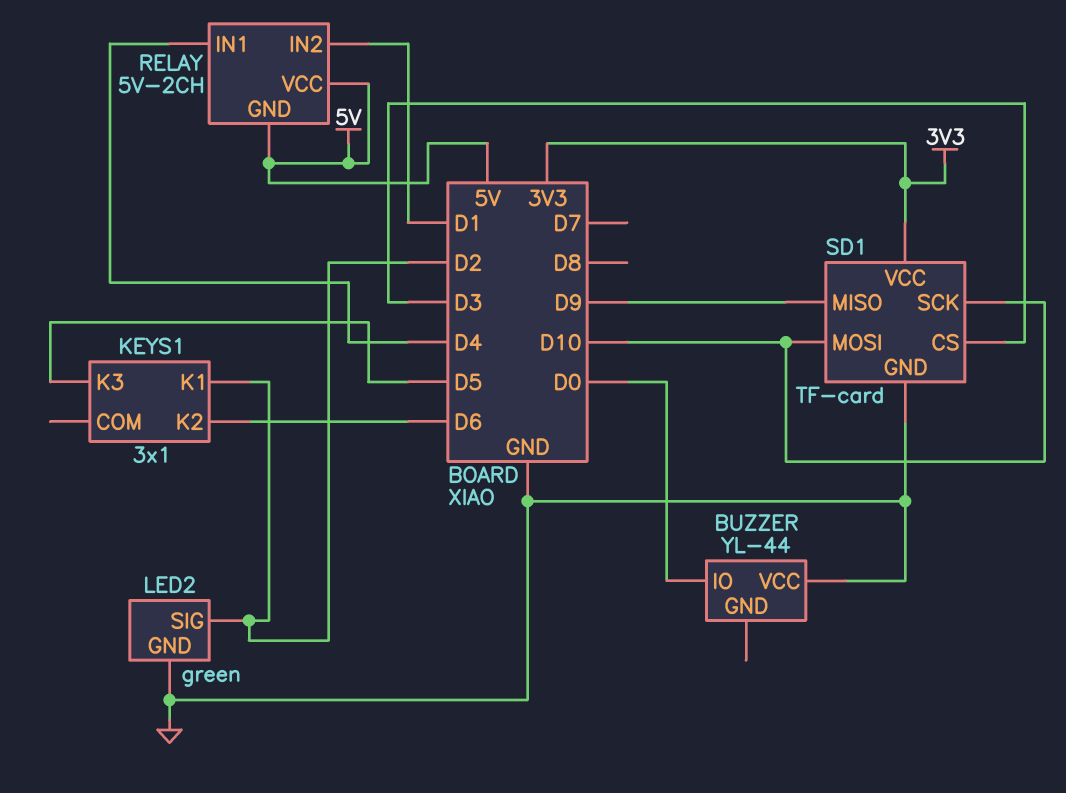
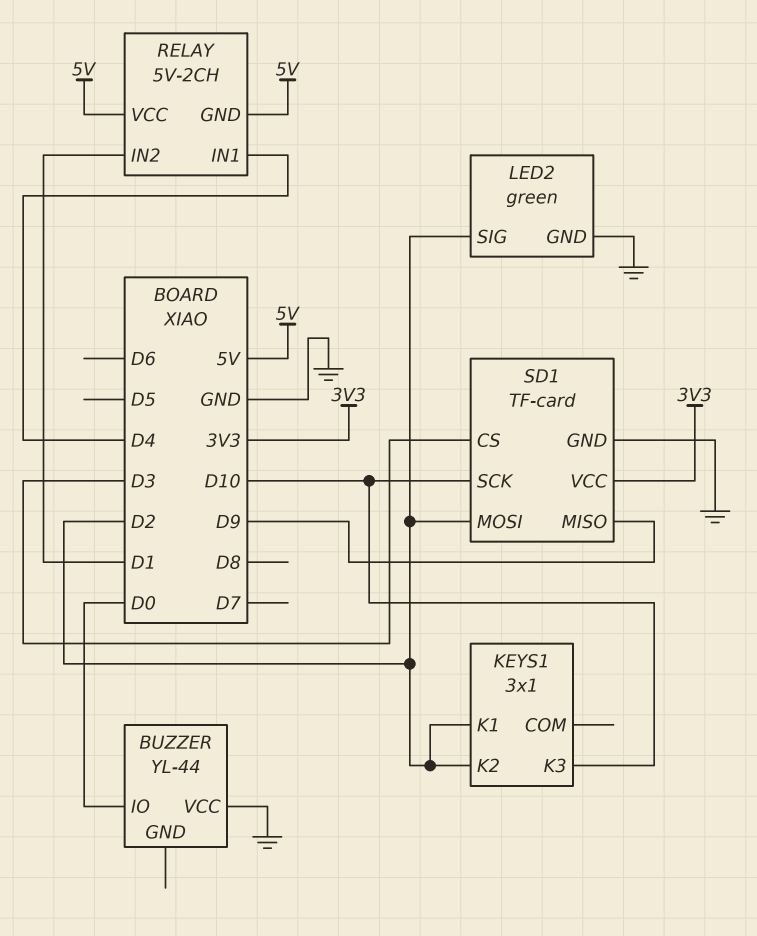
KEYS1 pin K2: D6 -> D2
KEYS1 pin K3: D5 -> D10
SD1 pin MOSI: D10 -> D2

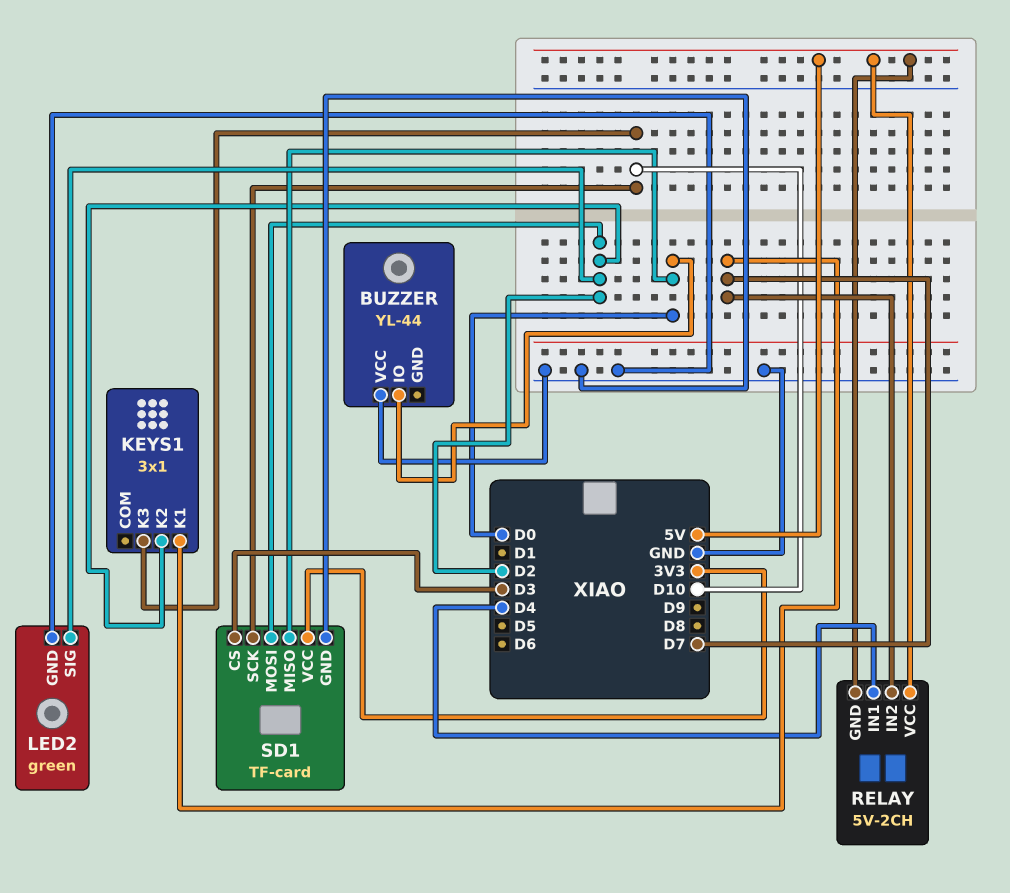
KEYS1 pin K1: D2 -> D7
RELAY pin IN2: D1 -> D7
SD1 pin MISO: D9 -> D0

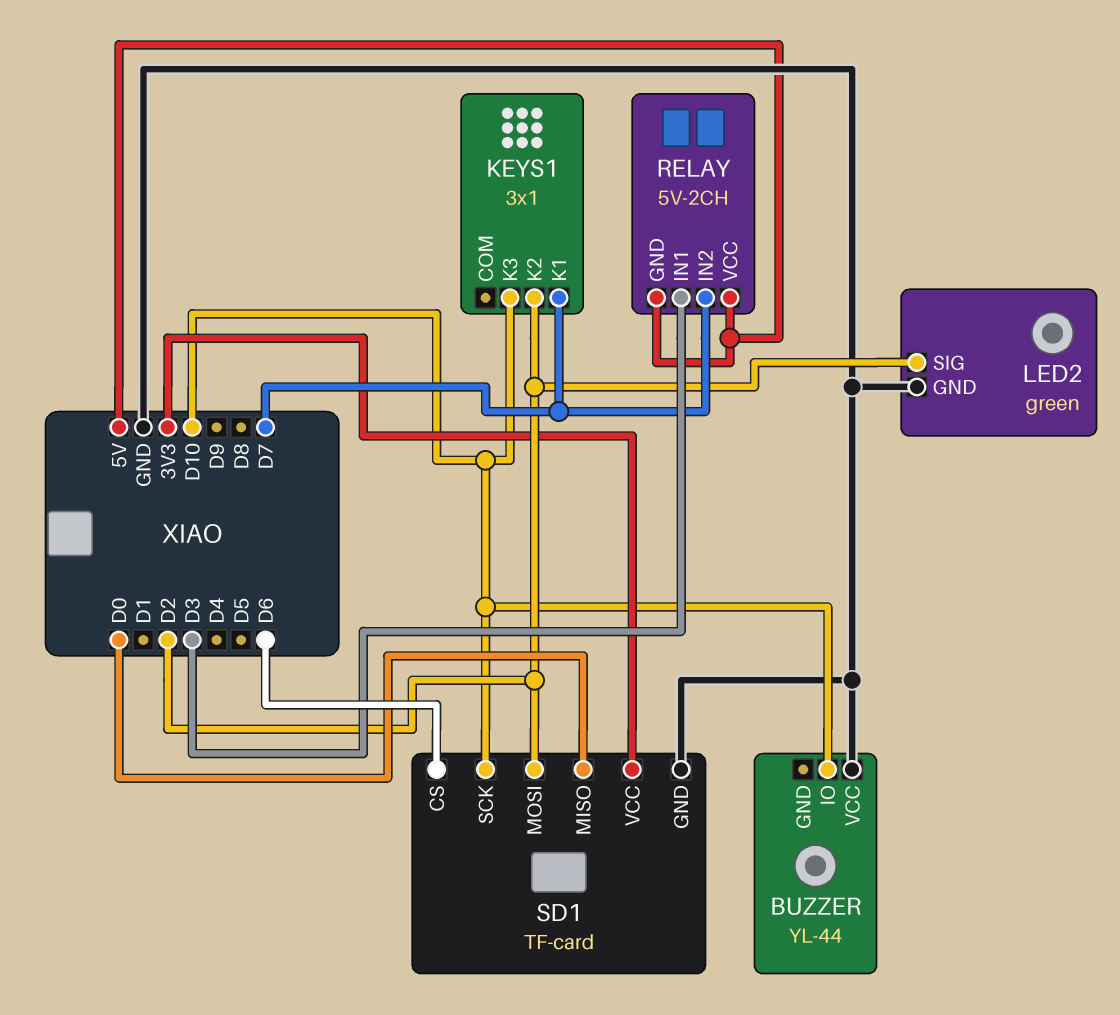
BUZZER pin IO: D0 -> D10
RELAY pin IN1: D4 -> D3
SD1 pin CS: D3 -> D6

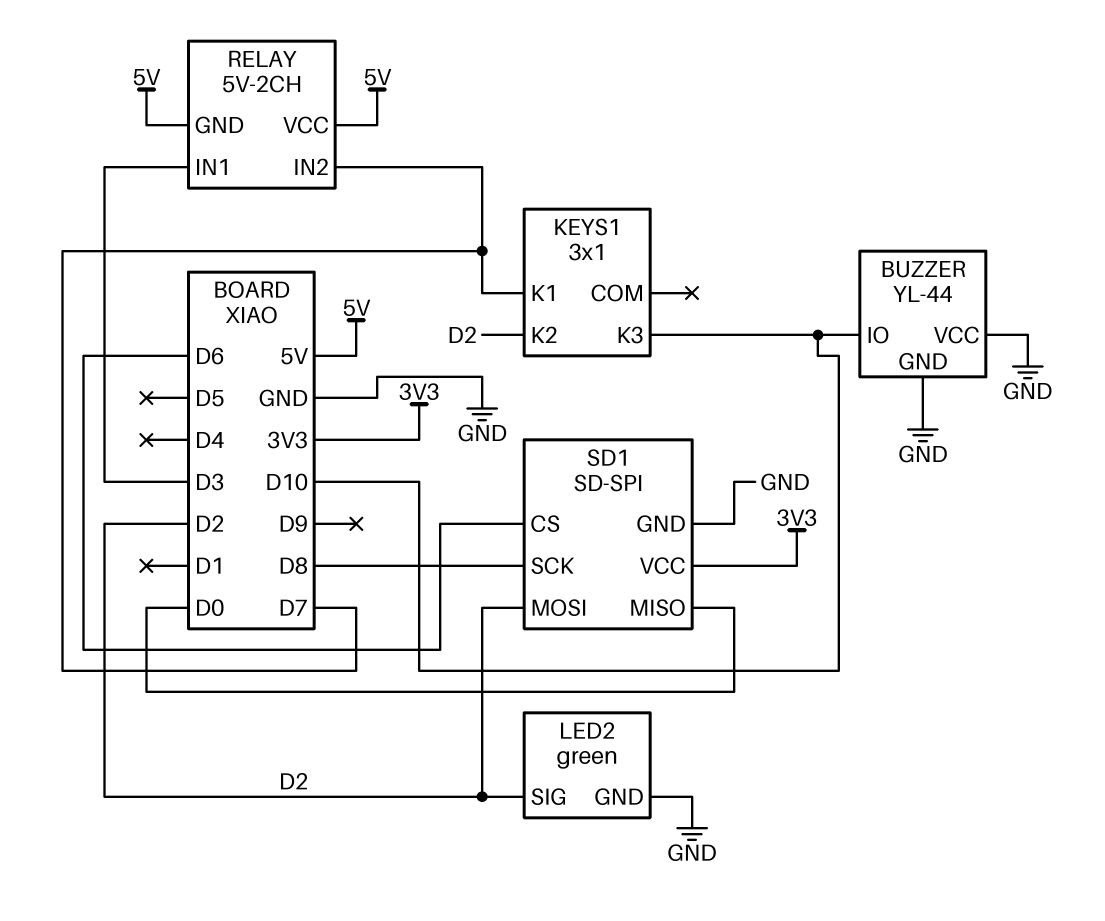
BUZZER pin GND: none -> GND
SD1: TF-card -> SD-SPI
SD1 pin SCK: D10 -> D8

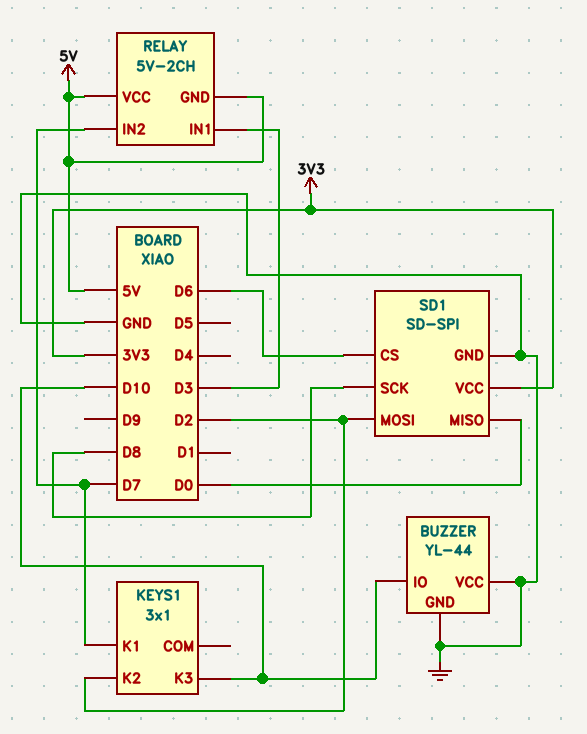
LED2: green -> none
LED2 pin GND: GND -> none
LED2 pin SIG: D2 -> none

